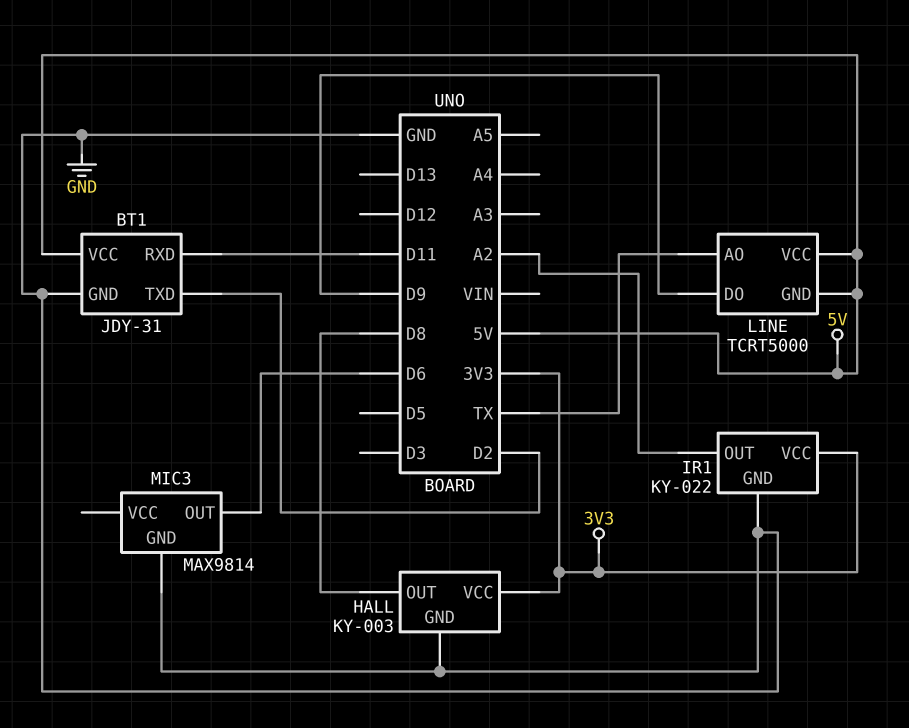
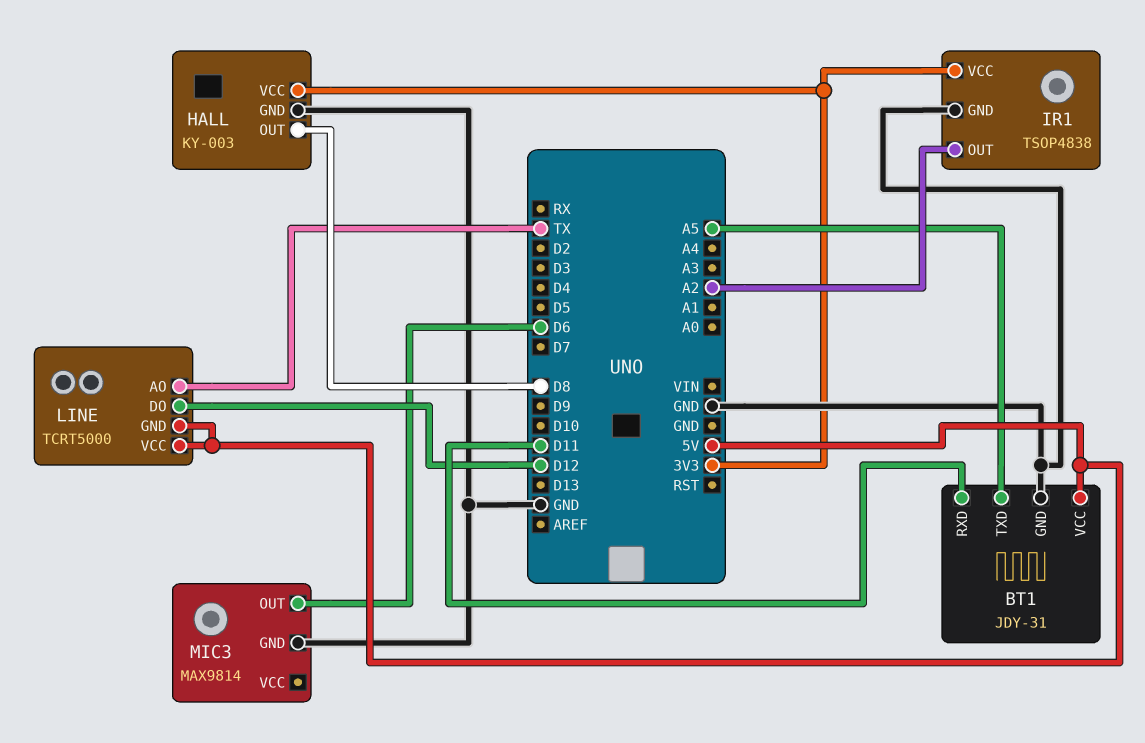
BT1 pin TXD: D2 -> A5
IR1: KY-022 -> TSOP4838
LINE pin DO: D9 -> D12

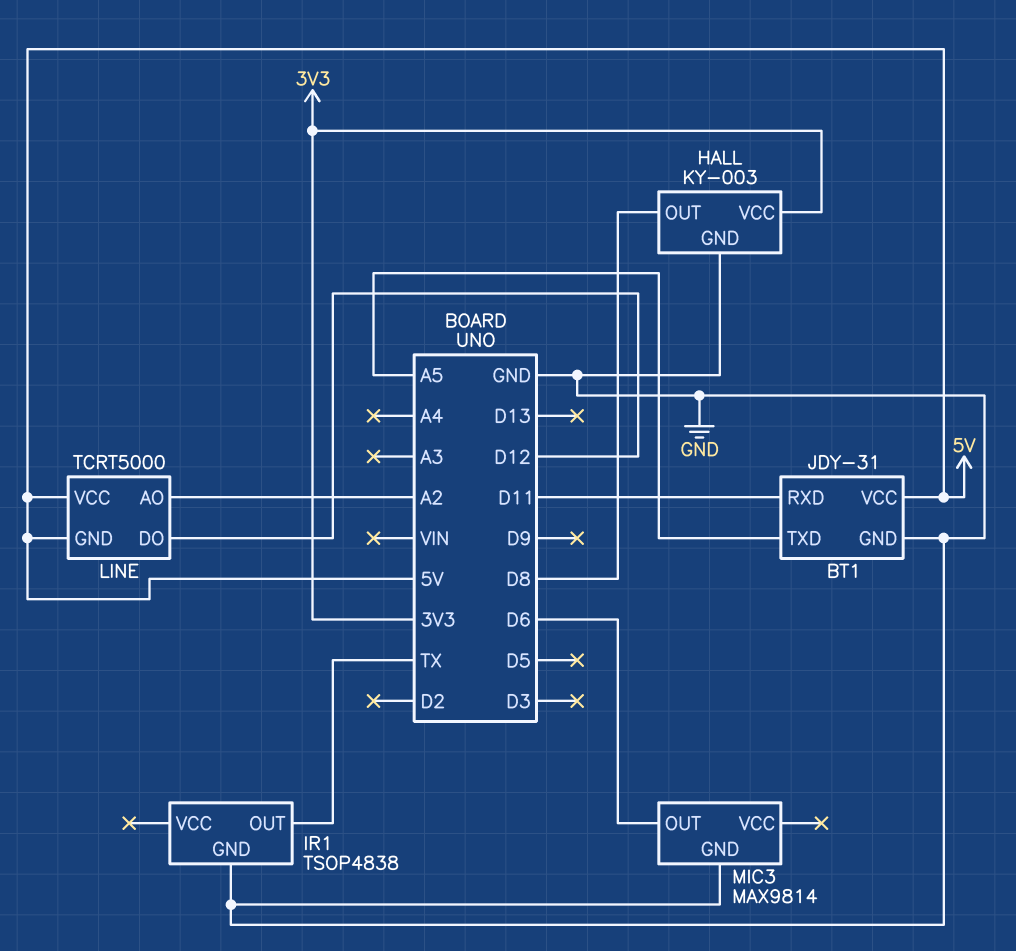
IR1 pin OUT: A2 -> TX
IR1 pin VCC: 3V3 -> none
LINE pin AO: TX -> A2

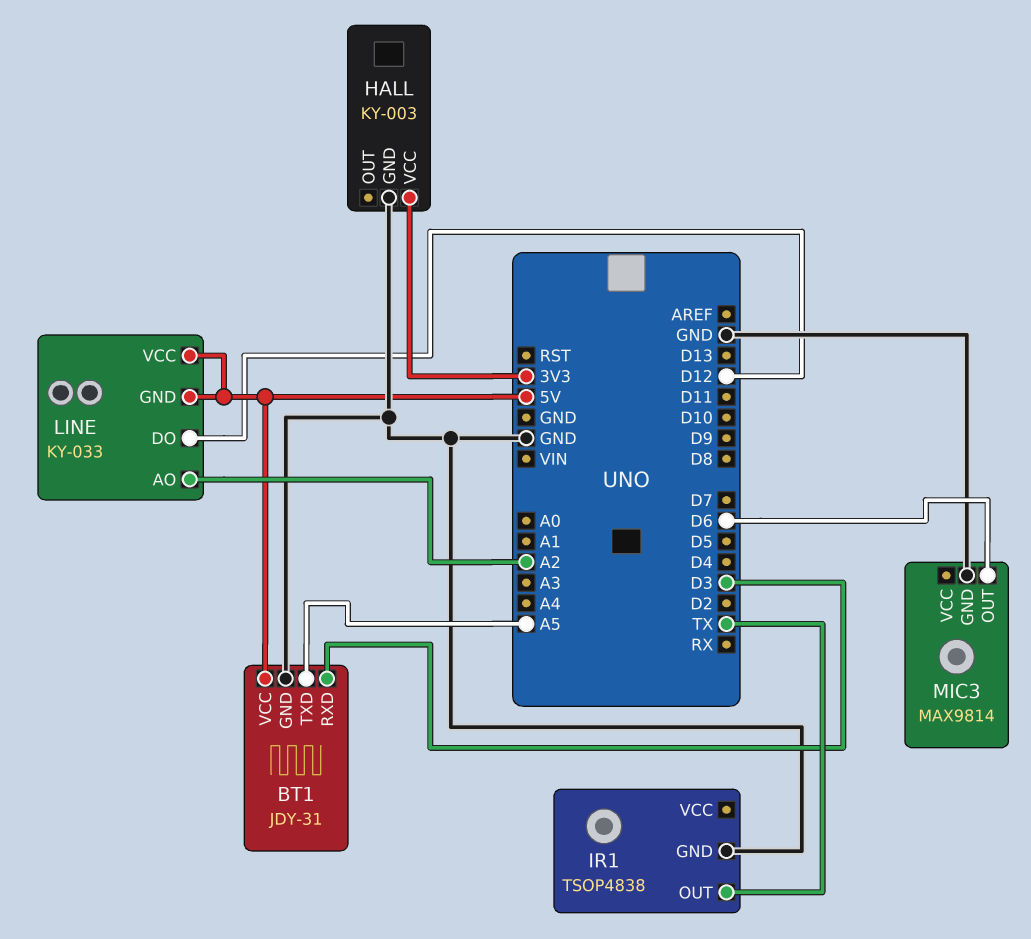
BT1 pin RXD: D11 -> D3
HALL pin OUT: D8 -> none
LINE: TCRT5000 -> KY-033

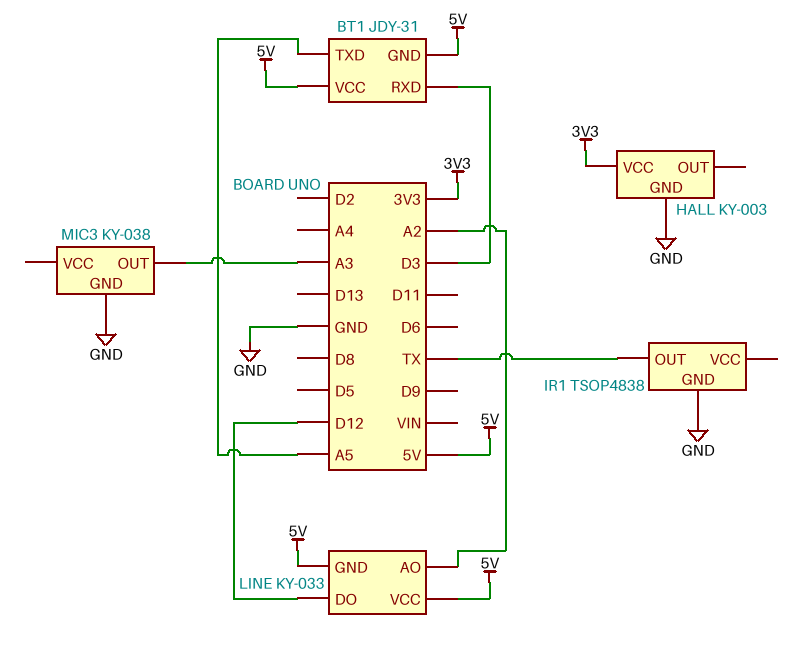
BT1 pin GND: GND -> 5V
MIC3: MAX9814 -> KY-038
MIC3 pin OUT: D6 -> A3

